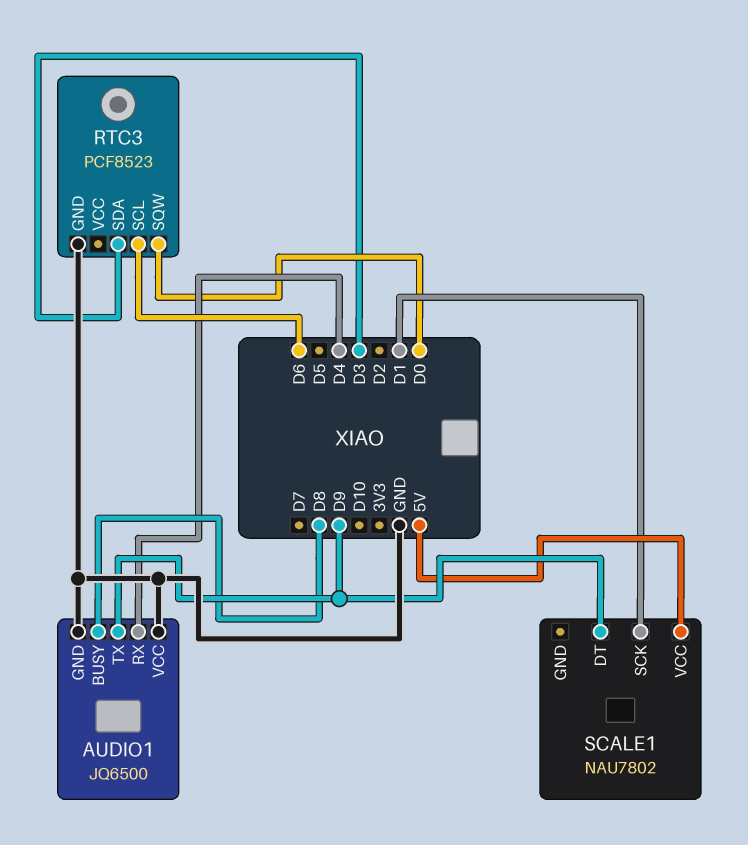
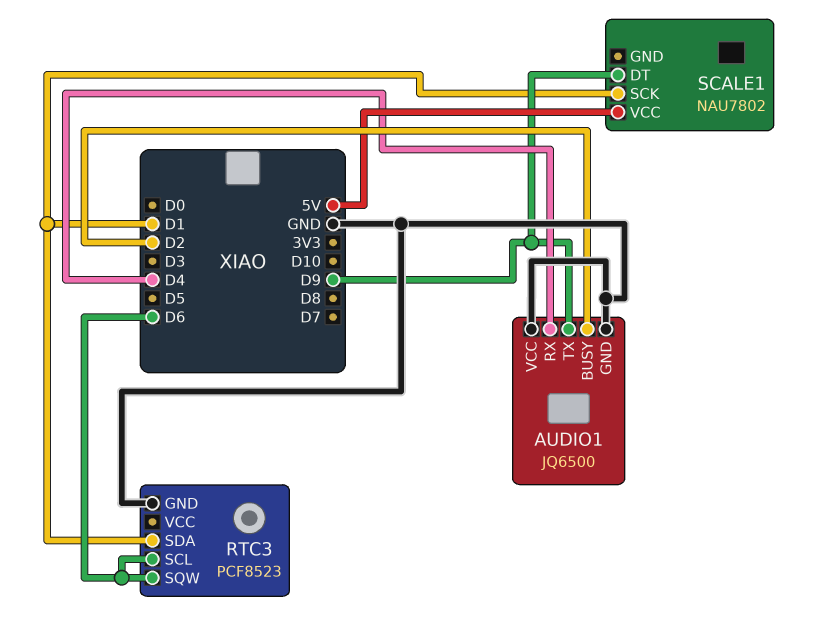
AUDIO1 pin BUSY: D8 -> D2
RTC3 pin SDA: D3 -> D1
RTC3 pin SQW: D0 -> D6

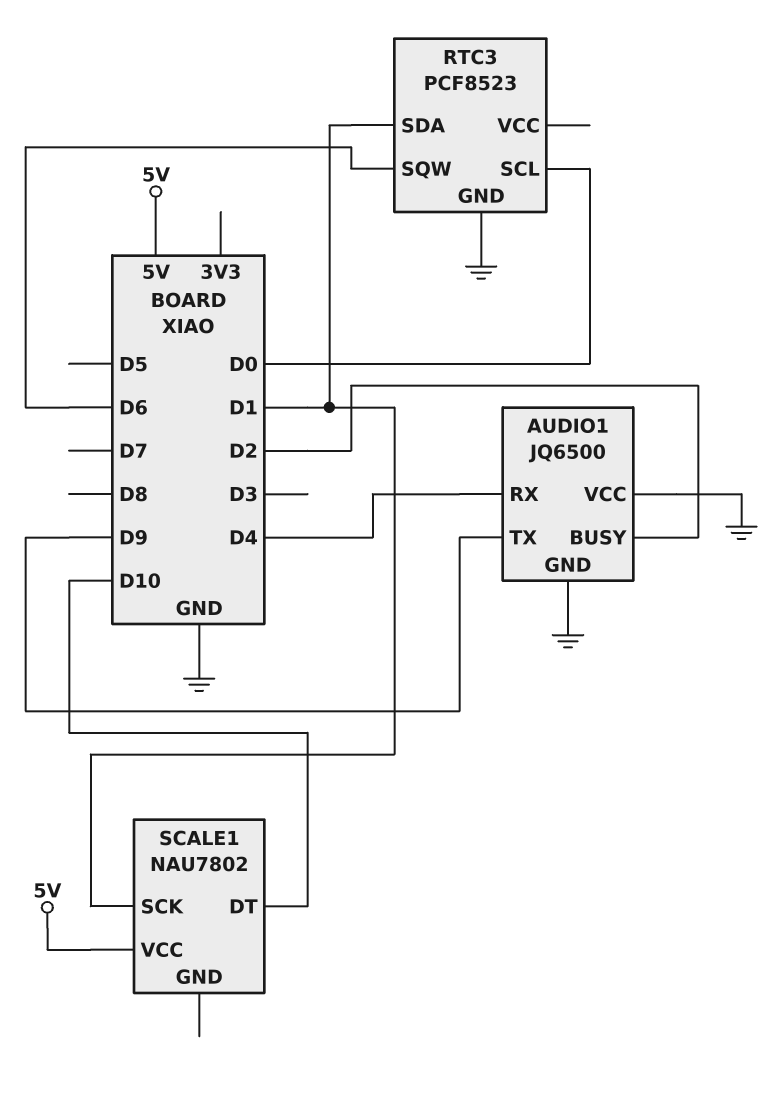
RTC3 pin SCL: D6 -> D0
SCALE1 pin DT: D9 -> D10

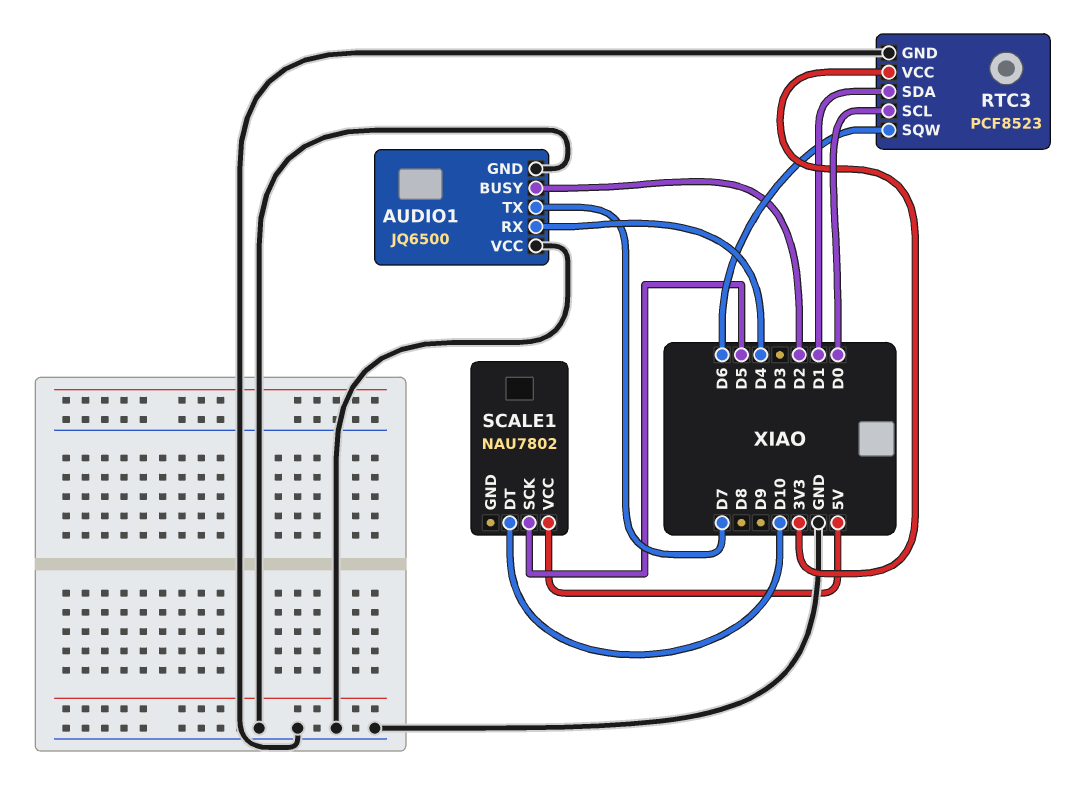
AUDIO1 pin TX: D9 -> D7
RTC3 pin VCC: none -> 3V3
SCALE1 pin SCK: D1 -> D5

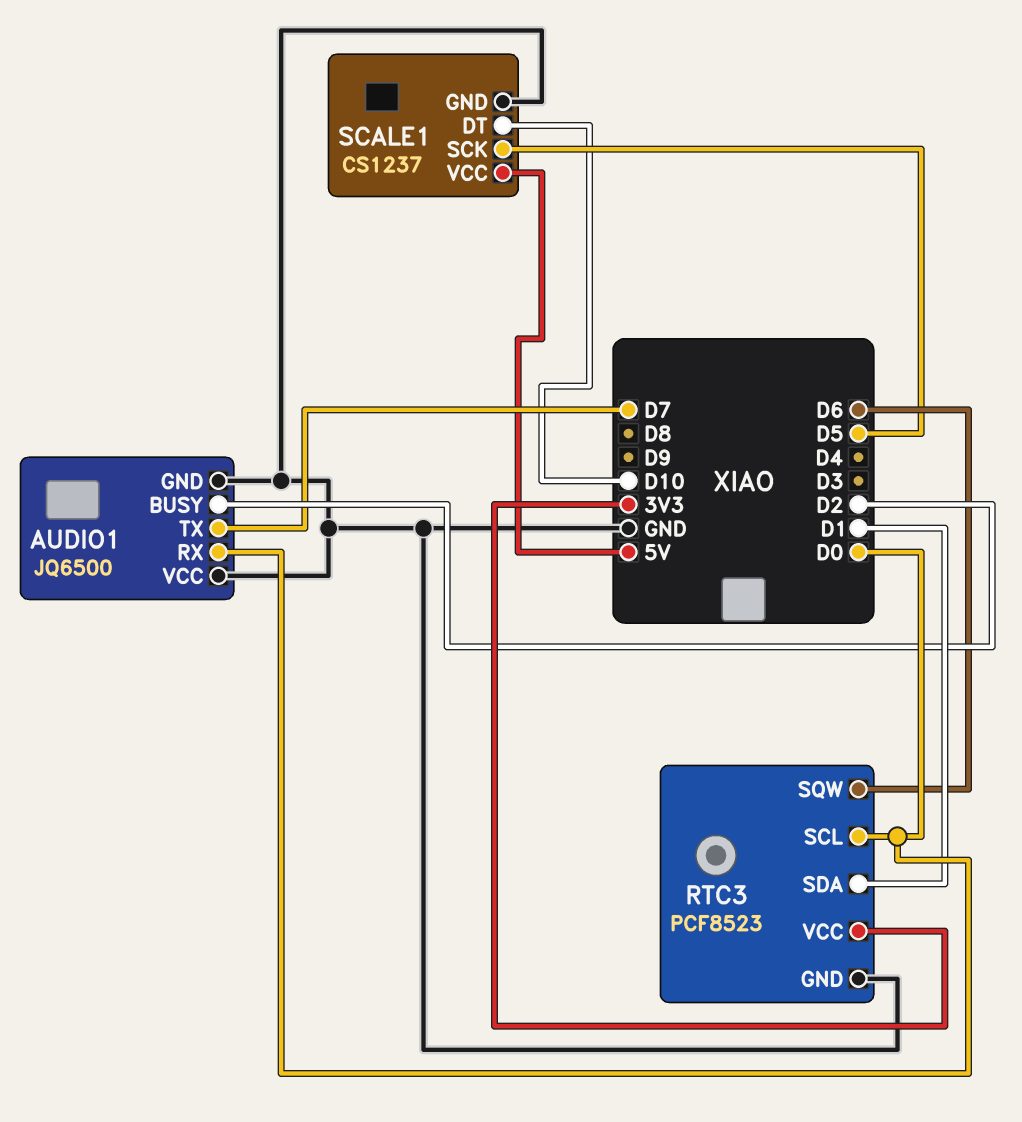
AUDIO1 pin RX: D4 -> D0
SCALE1: NAU7802 -> CS1237
SCALE1 pin GND: none -> GND

